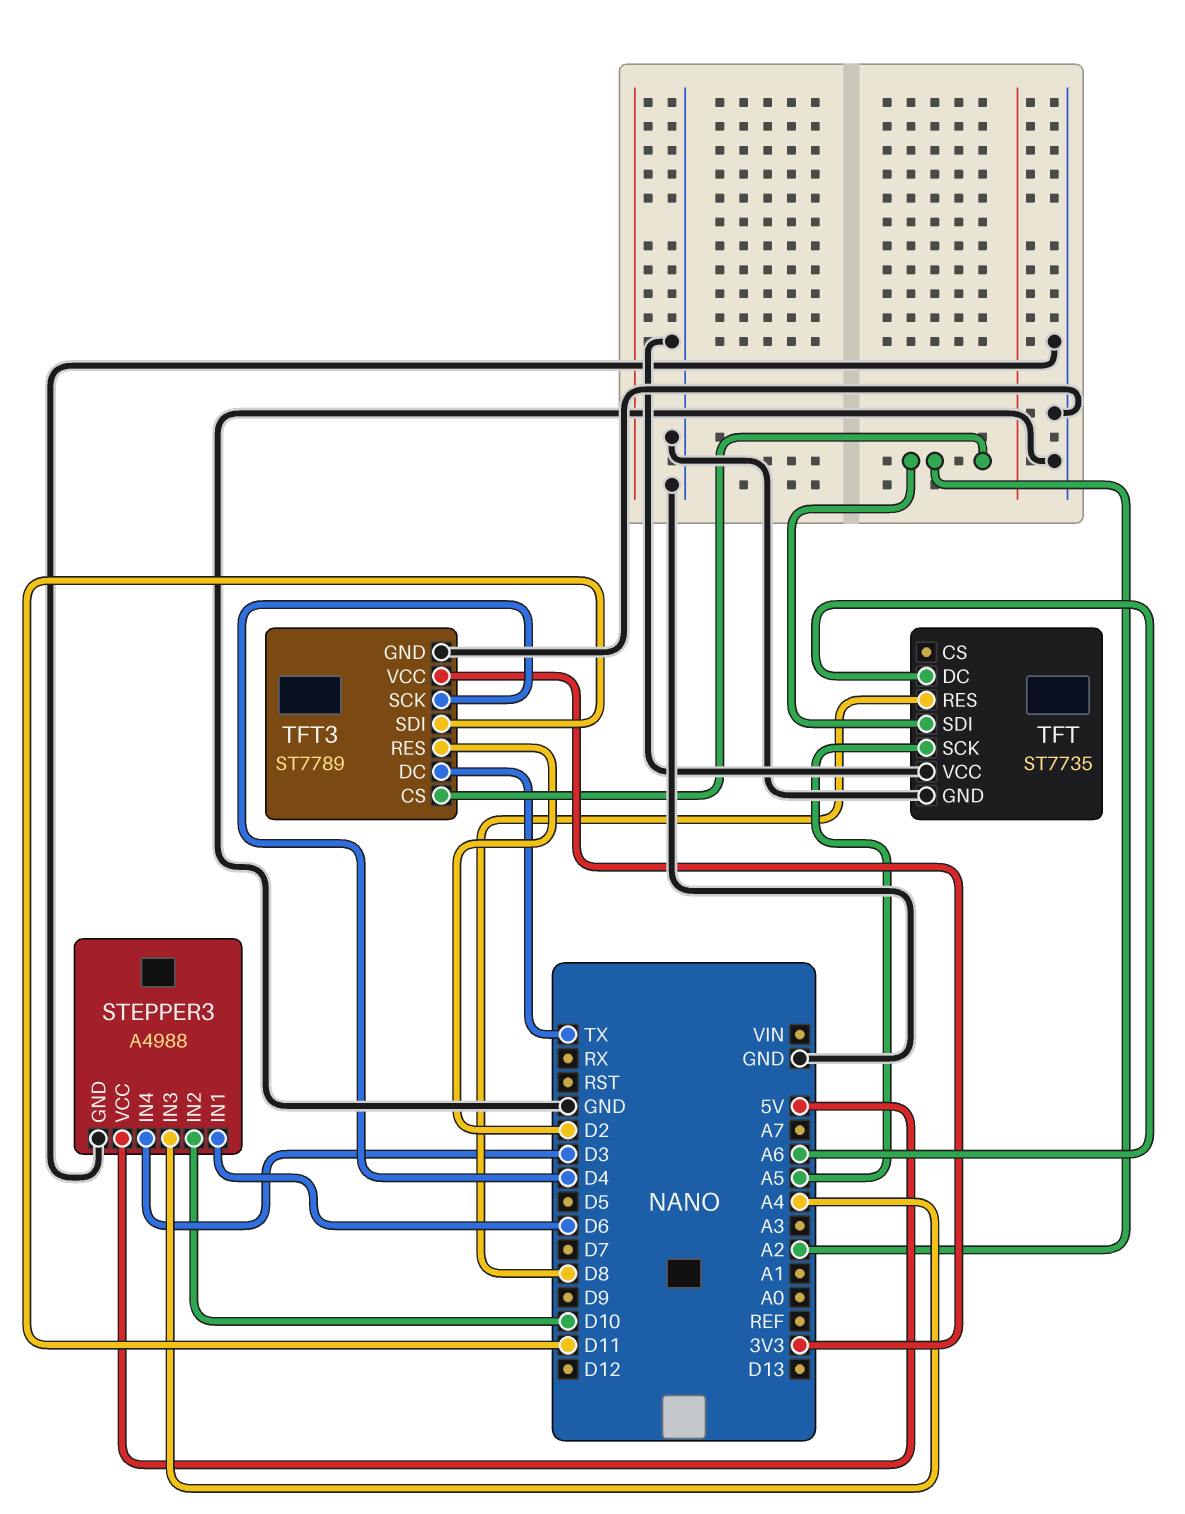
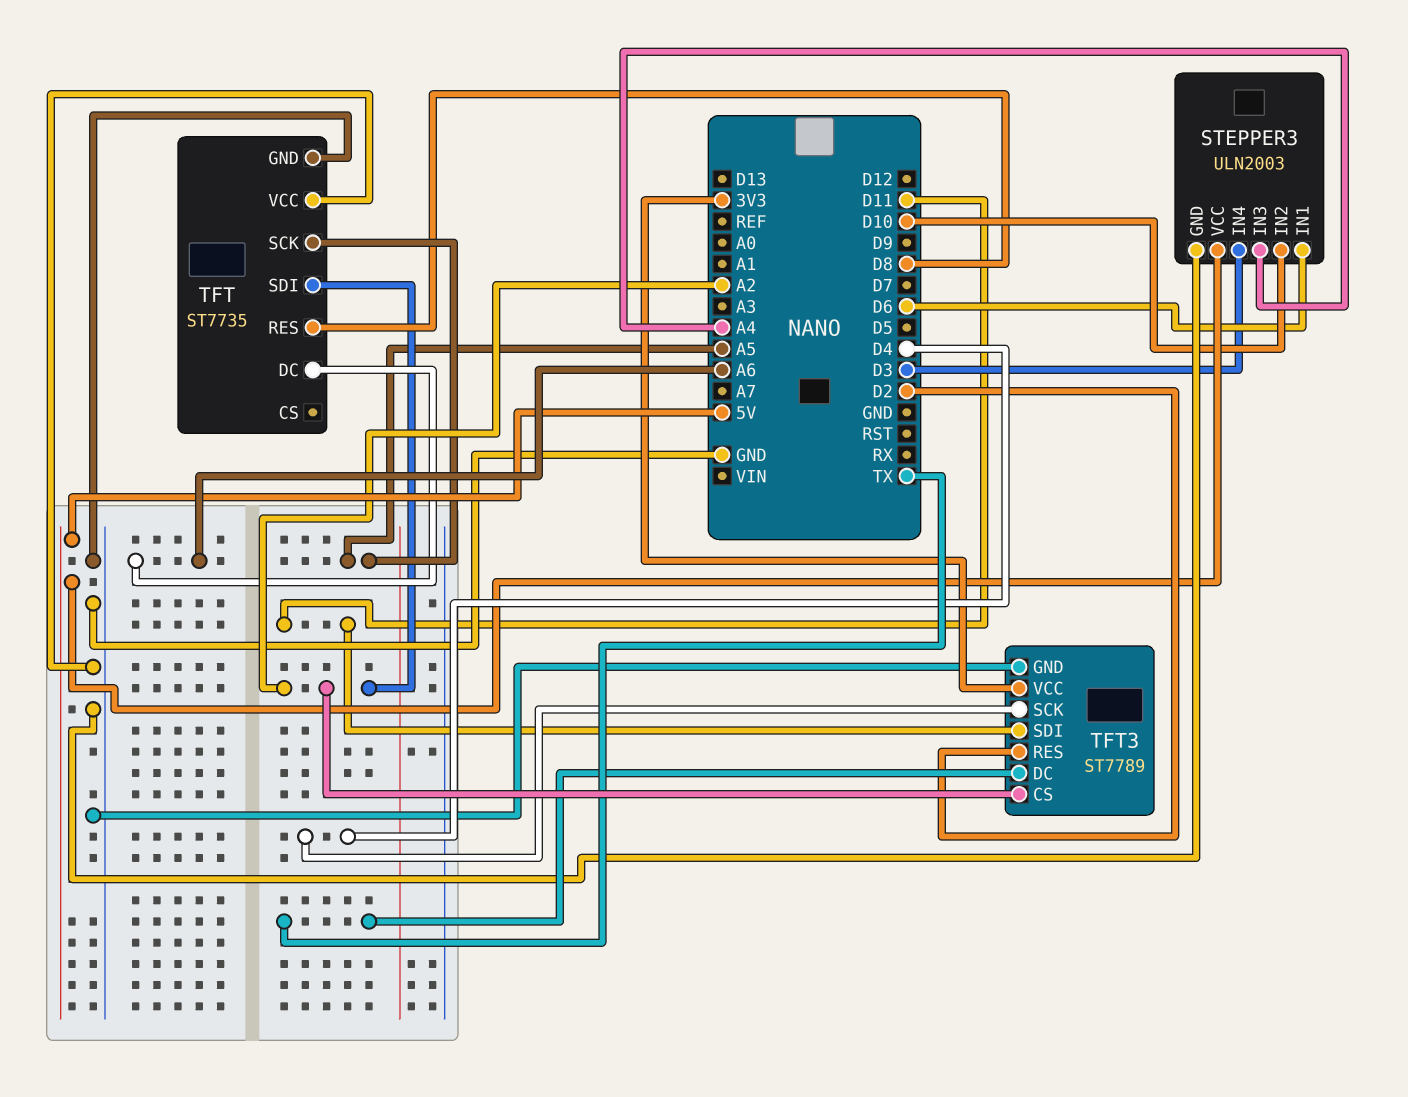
STEPPER3: A4988 -> ULN2003

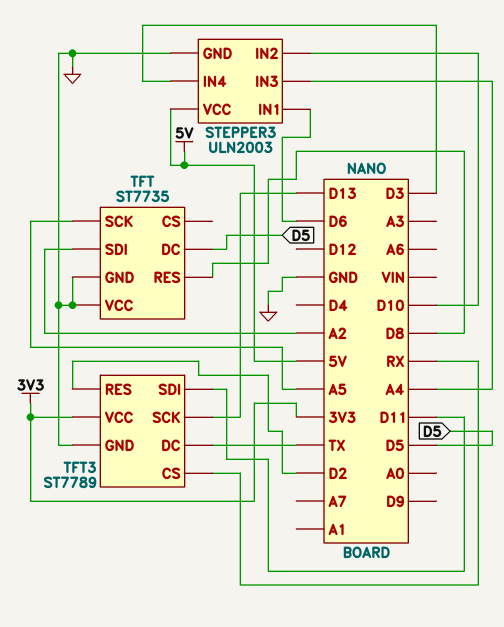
TFT pin DC: A6 -> D5
TFT3 pin CS: A2 -> RX
TFT3 pin SCK: D4 -> D13

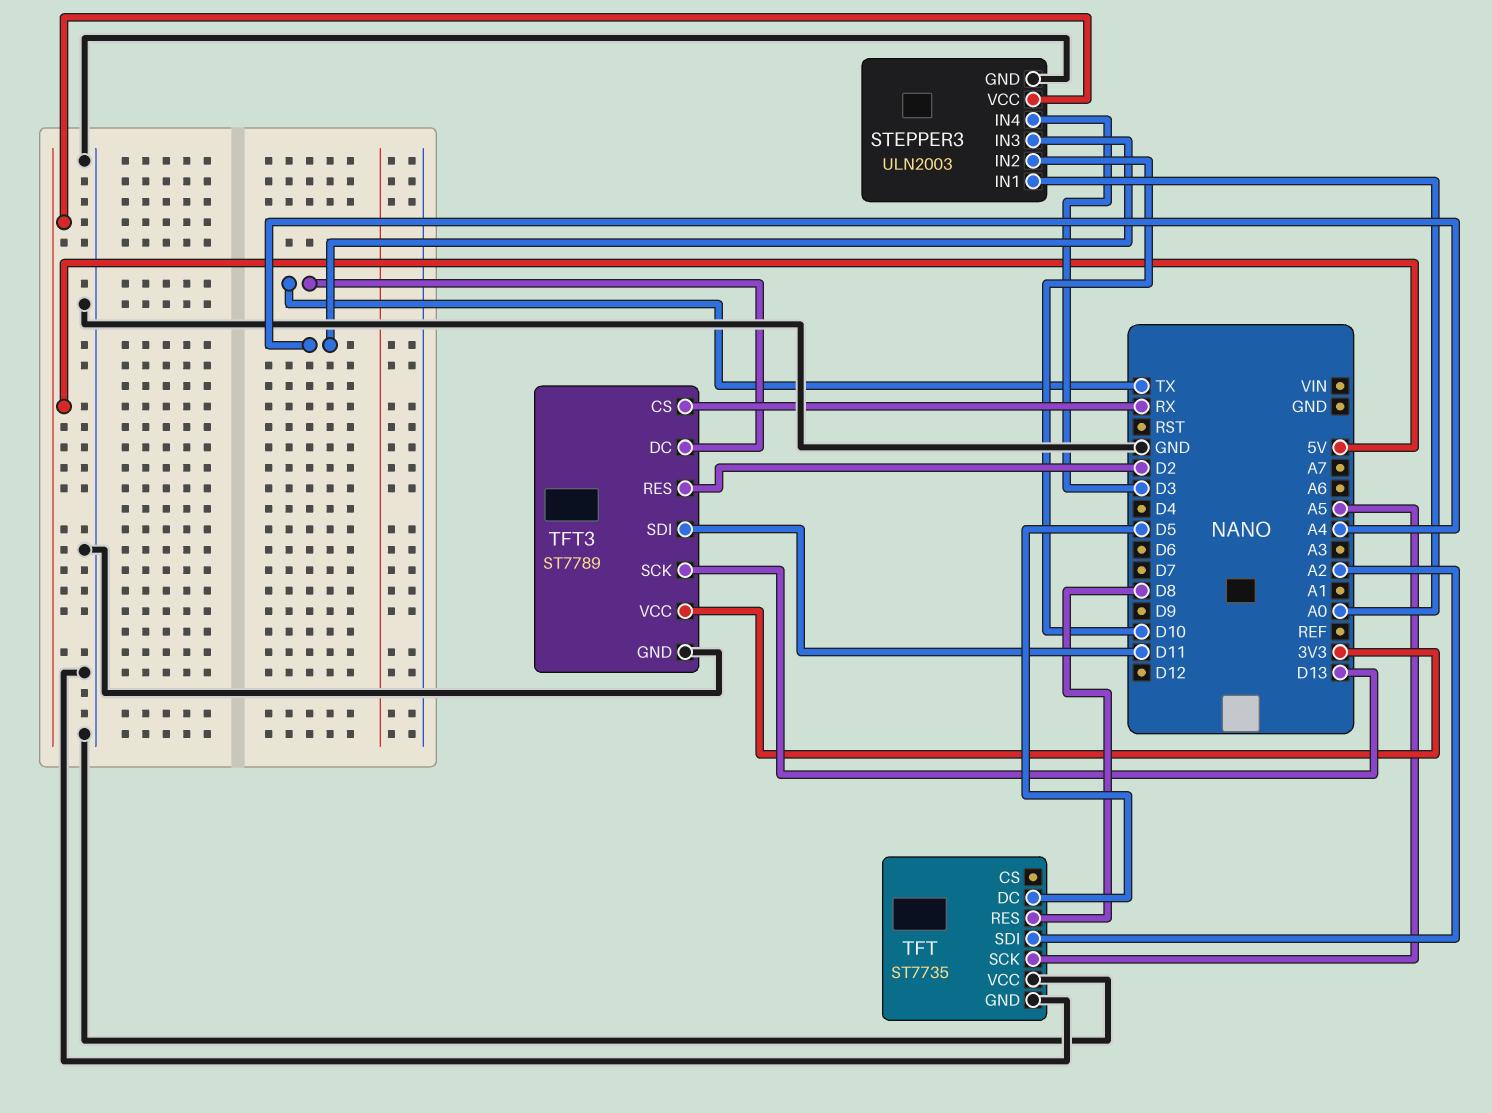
STEPPER3 pin IN1: D6 -> A0

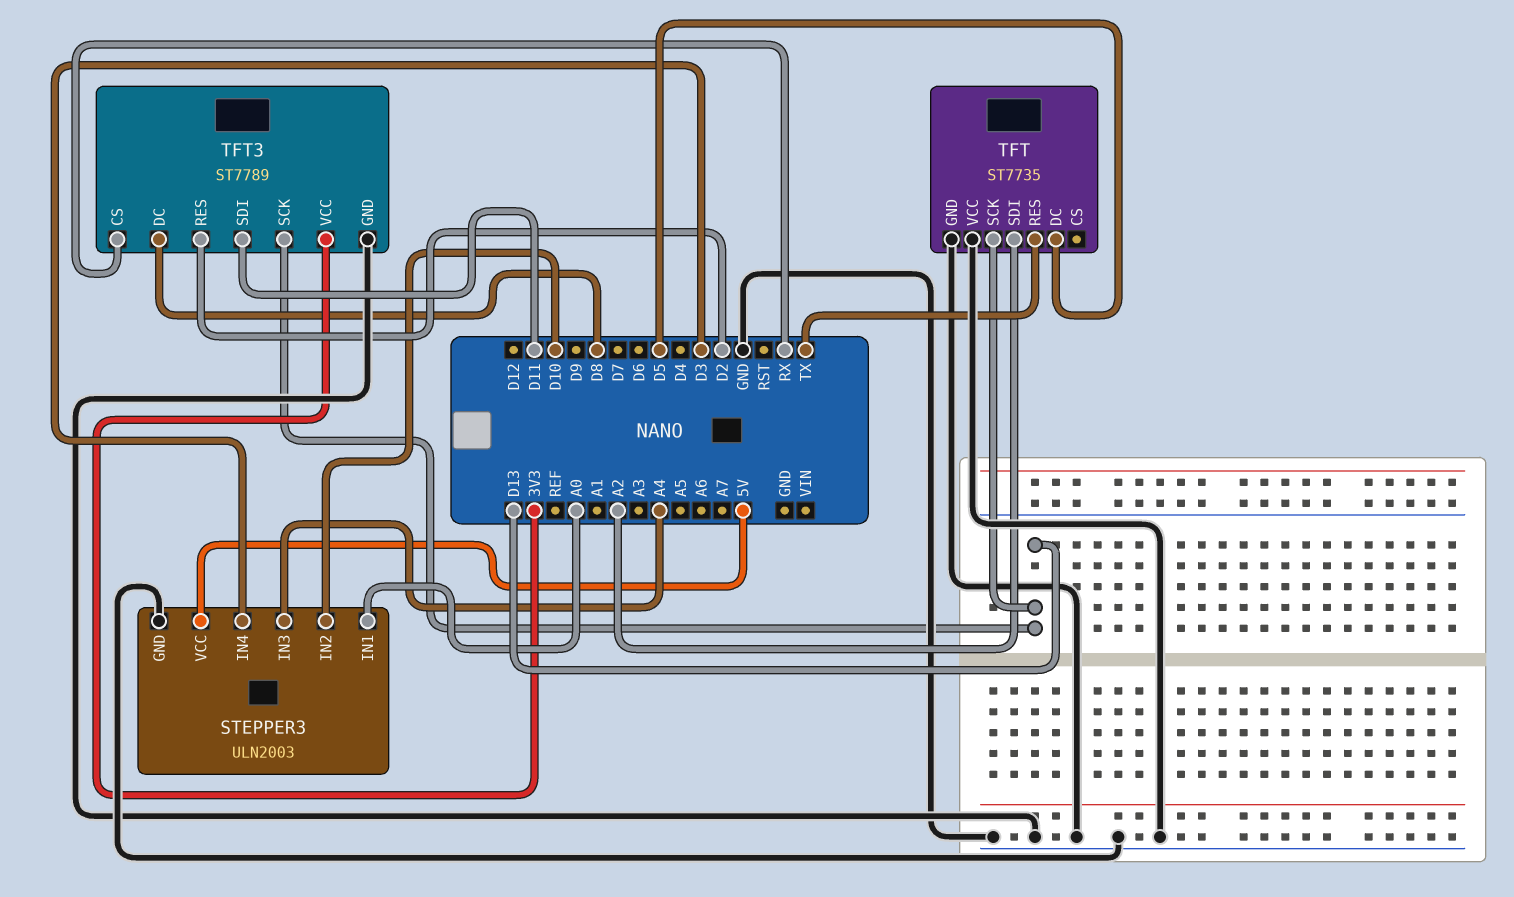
TFT pin RES: D8 -> TX
TFT pin SCK: A5 -> D13
TFT3 pin DC: TX -> D8

